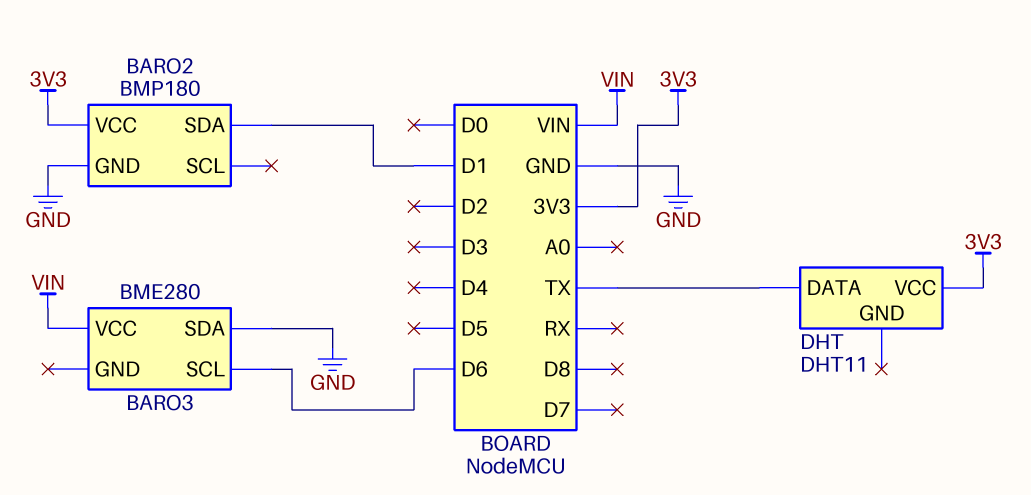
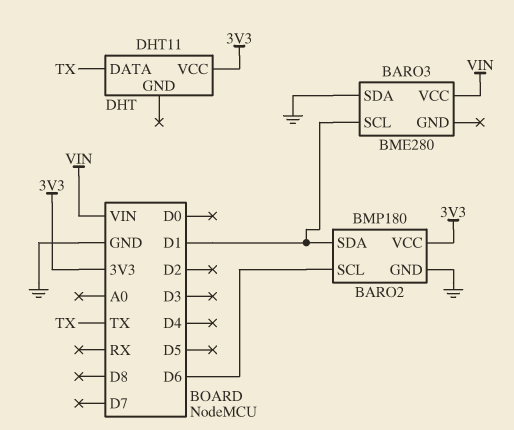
BARO2 pin SCL: none -> D6
BARO3 pin SCL: D6 -> D1

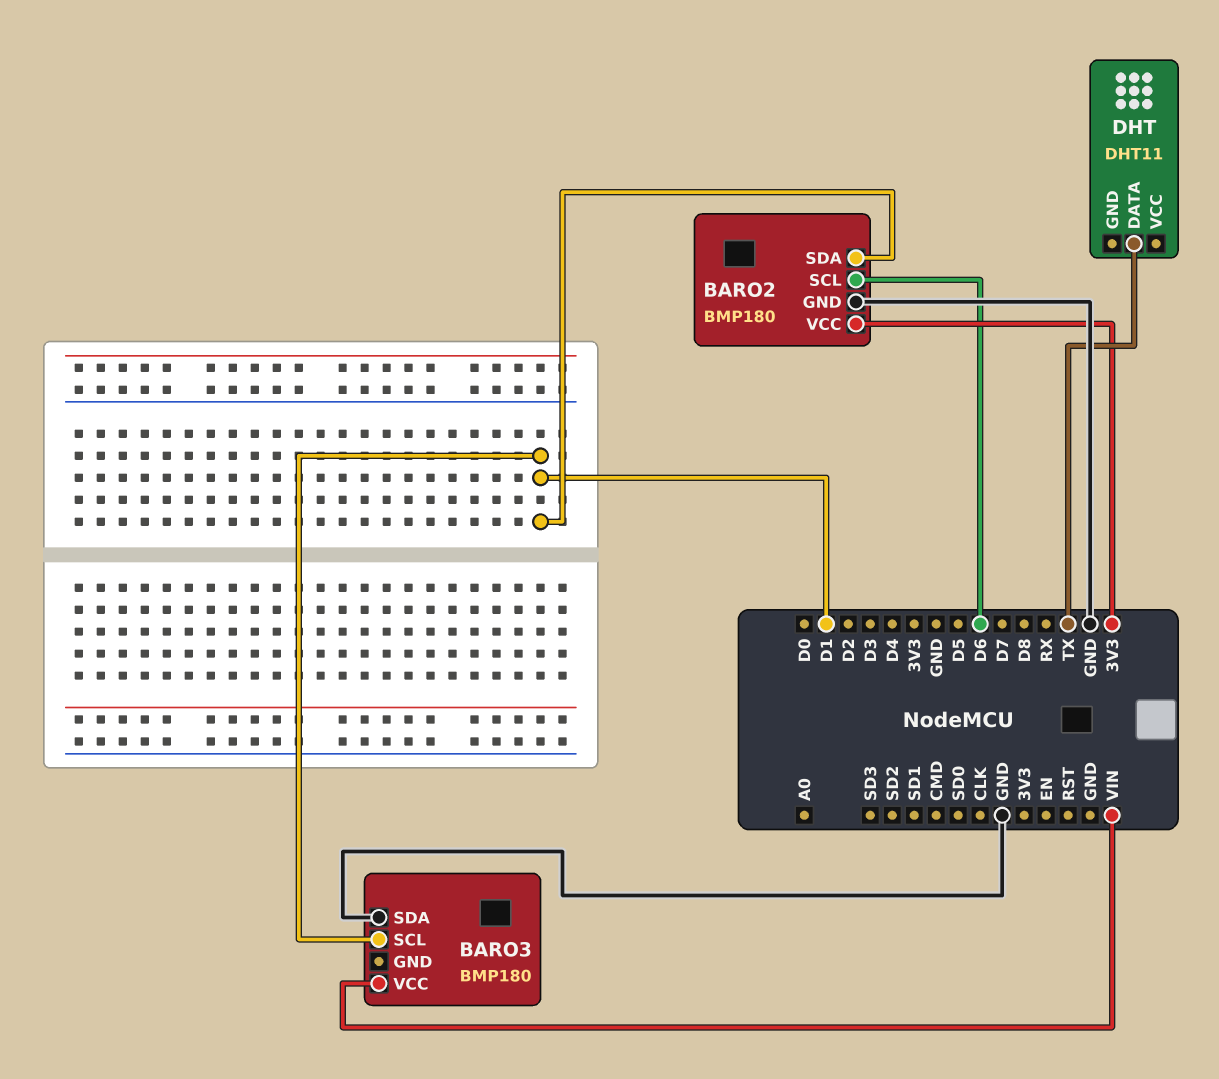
BARO3: BME280 -> BMP180
DHT pin VCC: 3V3 -> none

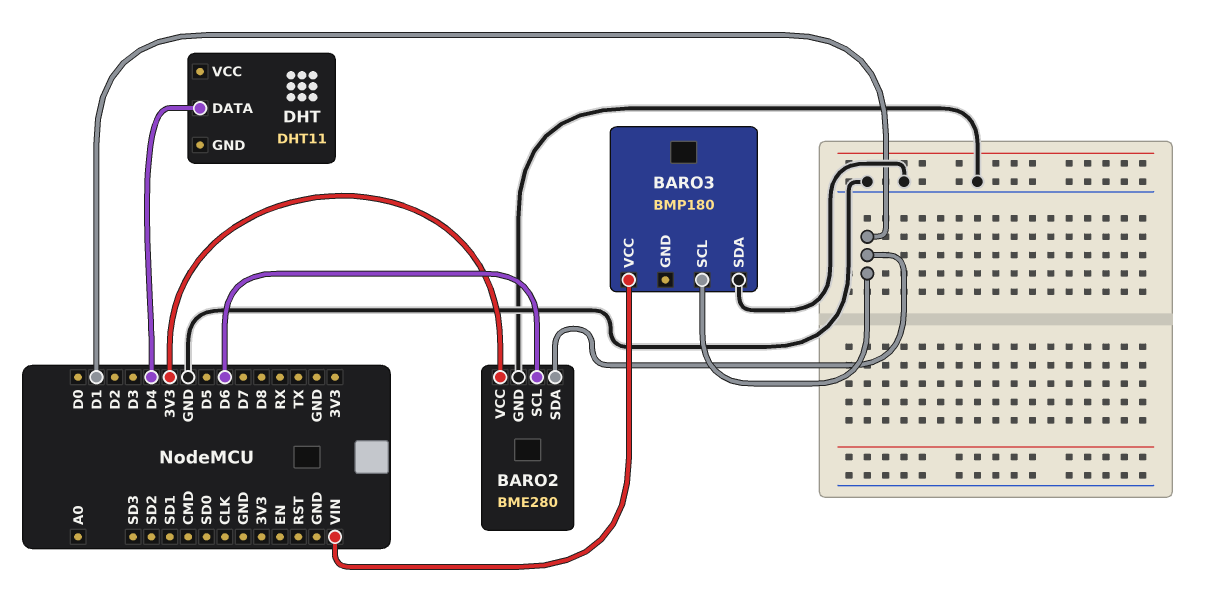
BARO2: BMP180 -> BME280
DHT pin DATA: TX -> D4

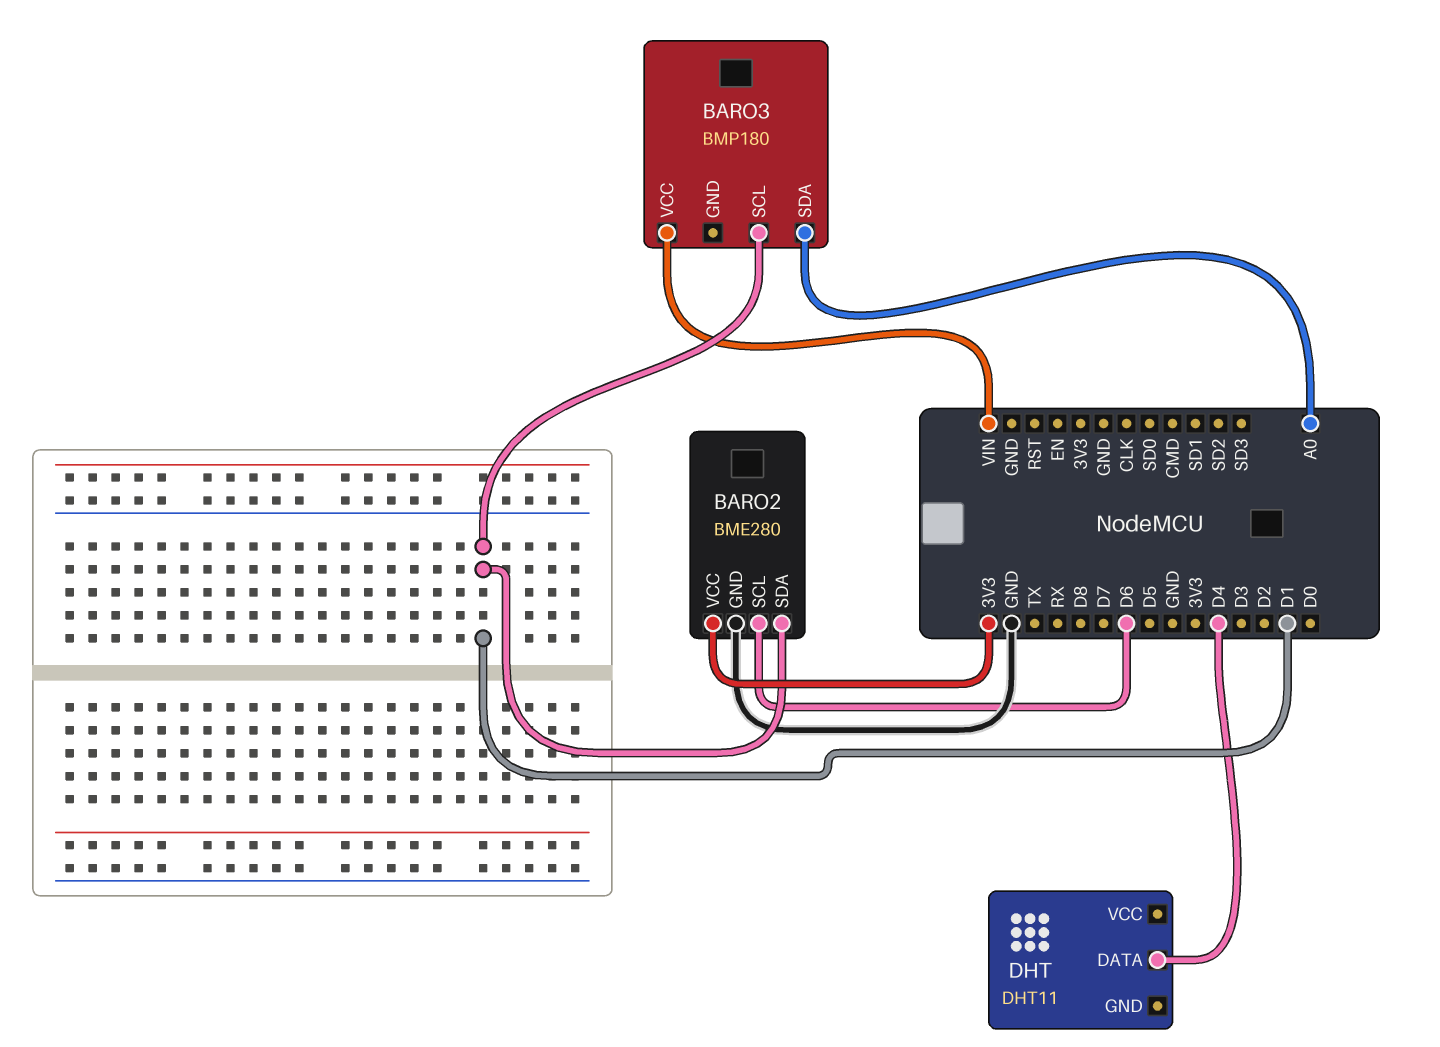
BARO3 pin SDA: GND -> A0

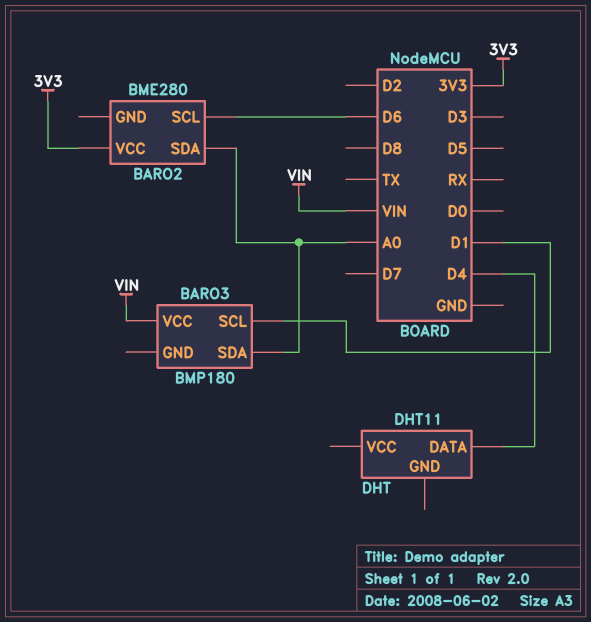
BARO2 pin GND: GND -> none
BARO2 pin SDA: D1 -> A0

